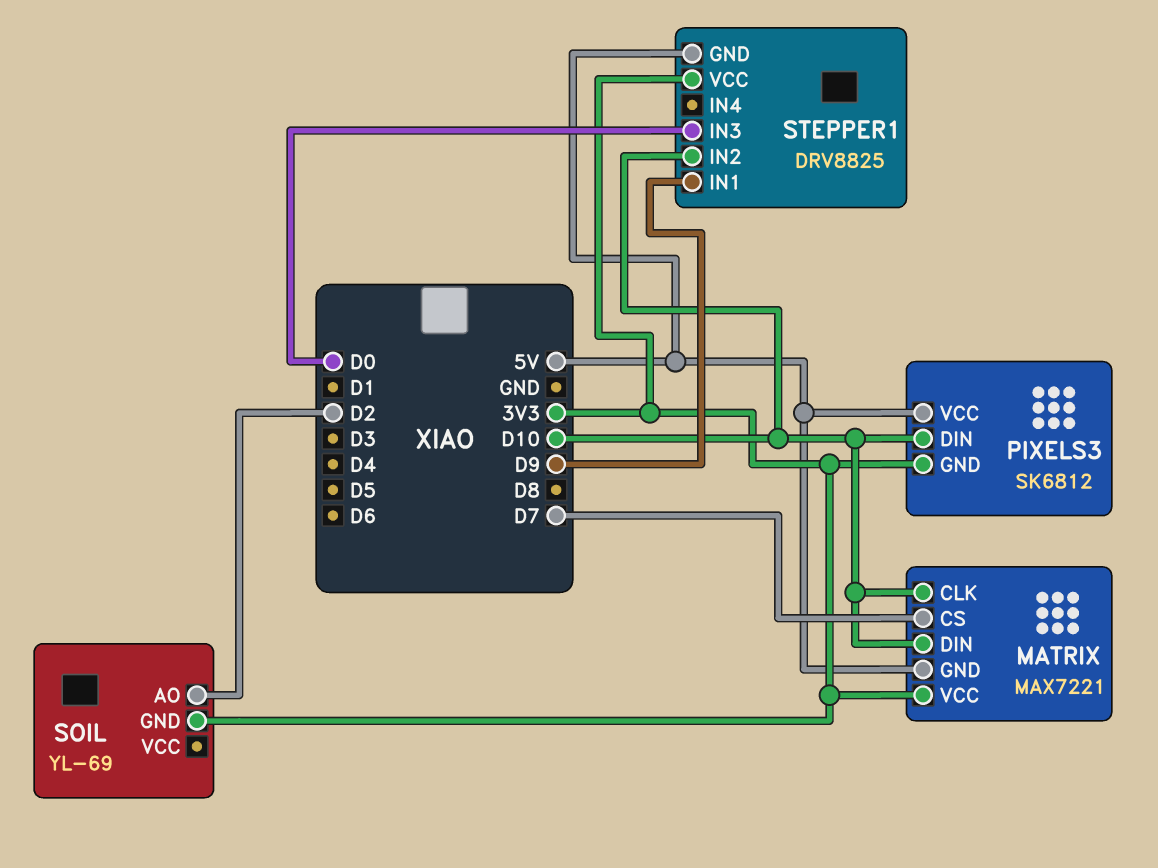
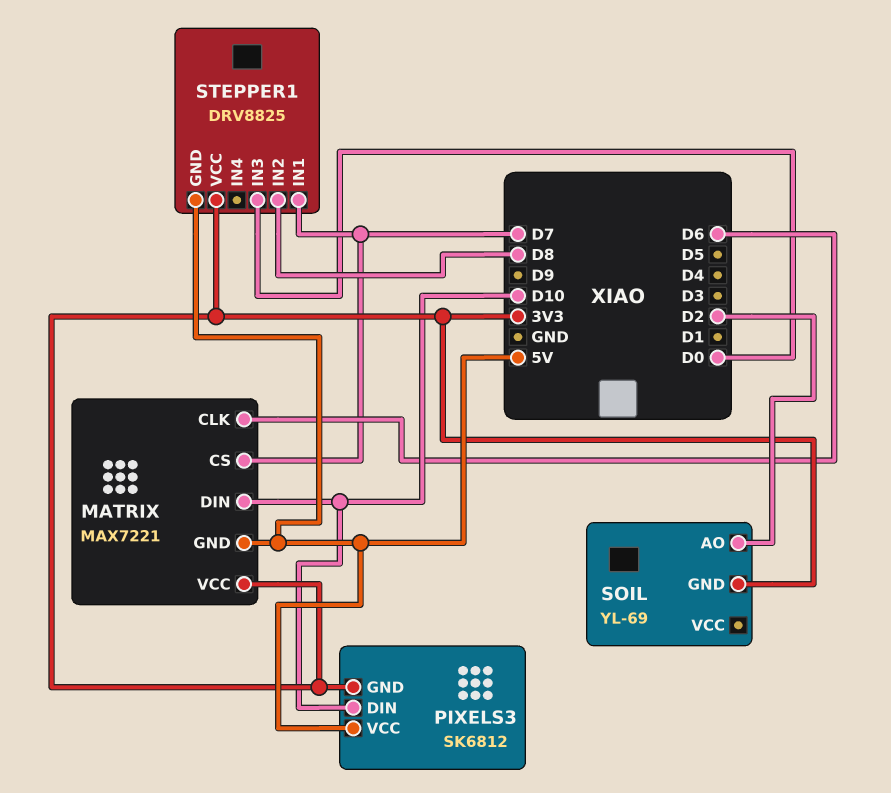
MATRIX pin CLK: D10 -> D6
STEPPER1 pin IN1: D9 -> D7
STEPPER1 pin IN2: D10 -> D8

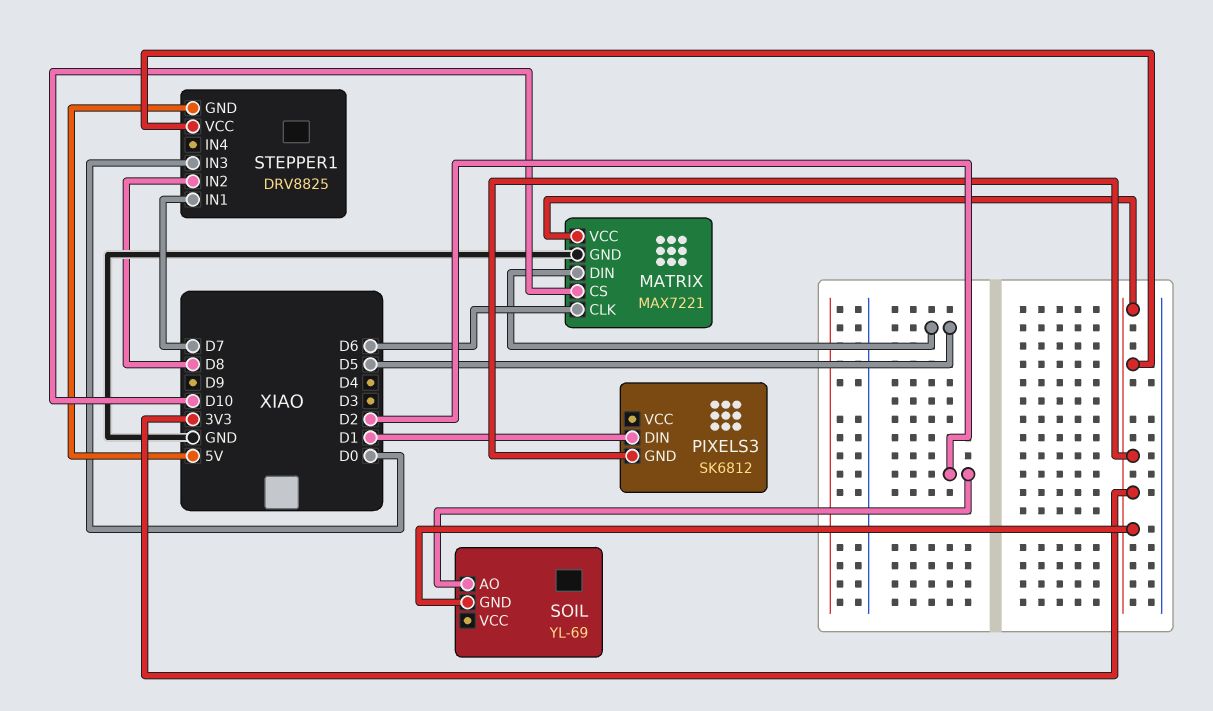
MATRIX pin CS: D7 -> D10
MATRIX pin DIN: D10 -> D5
MATRIX pin GND: 5V -> GND
PIXELS3 pin DIN: D10 -> D1
PIXELS3 pin VCC: 5V -> none

